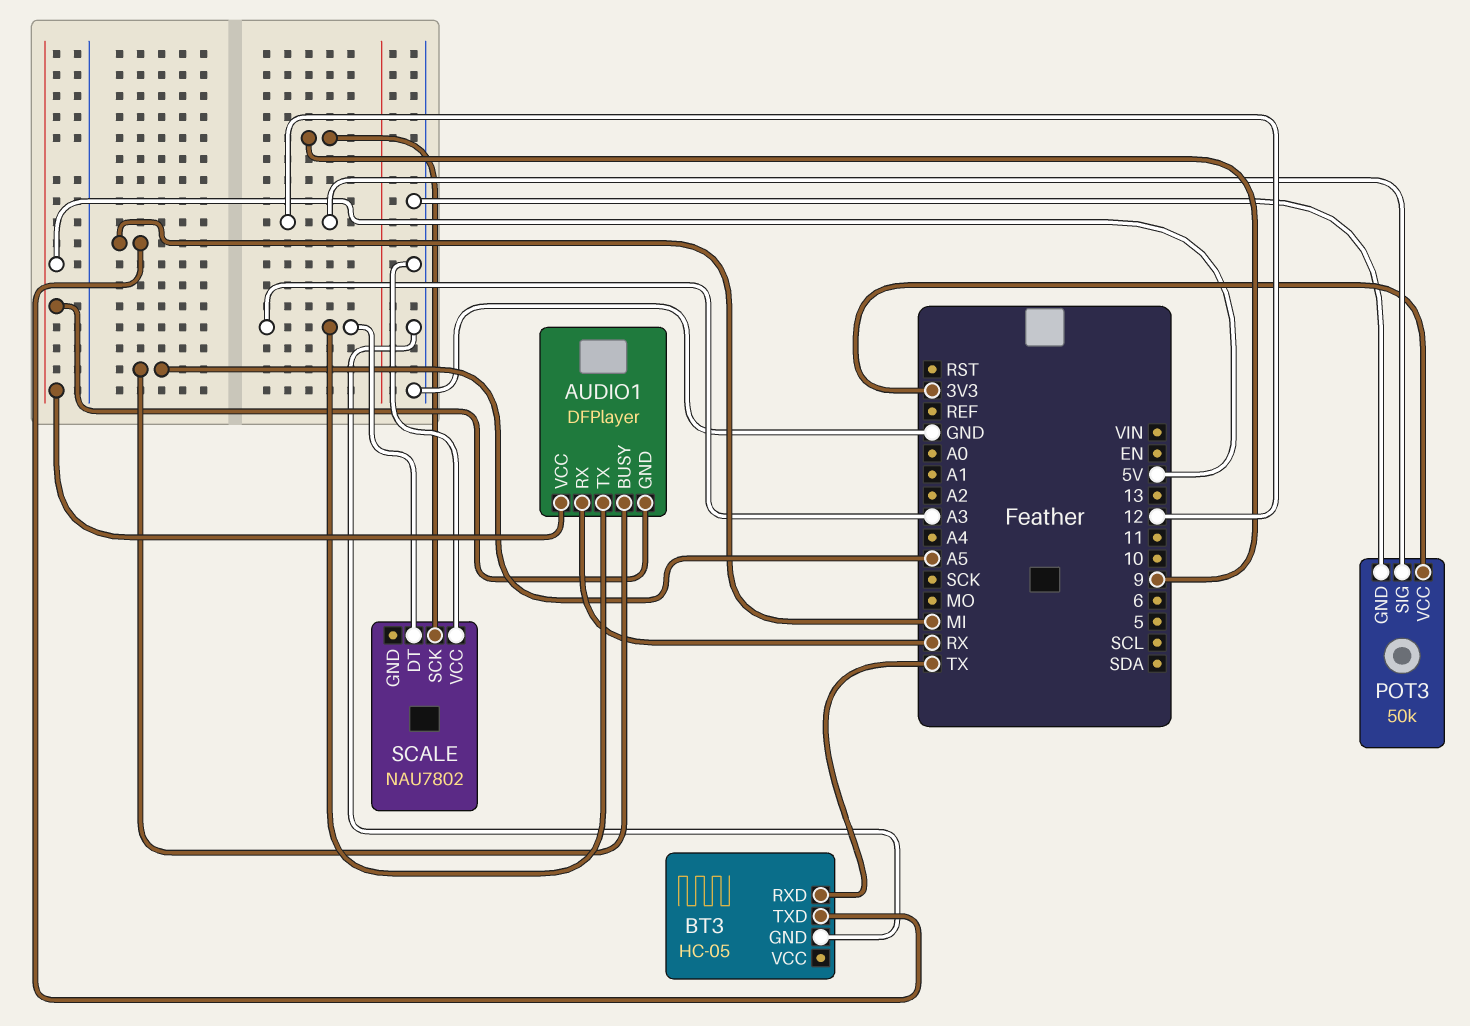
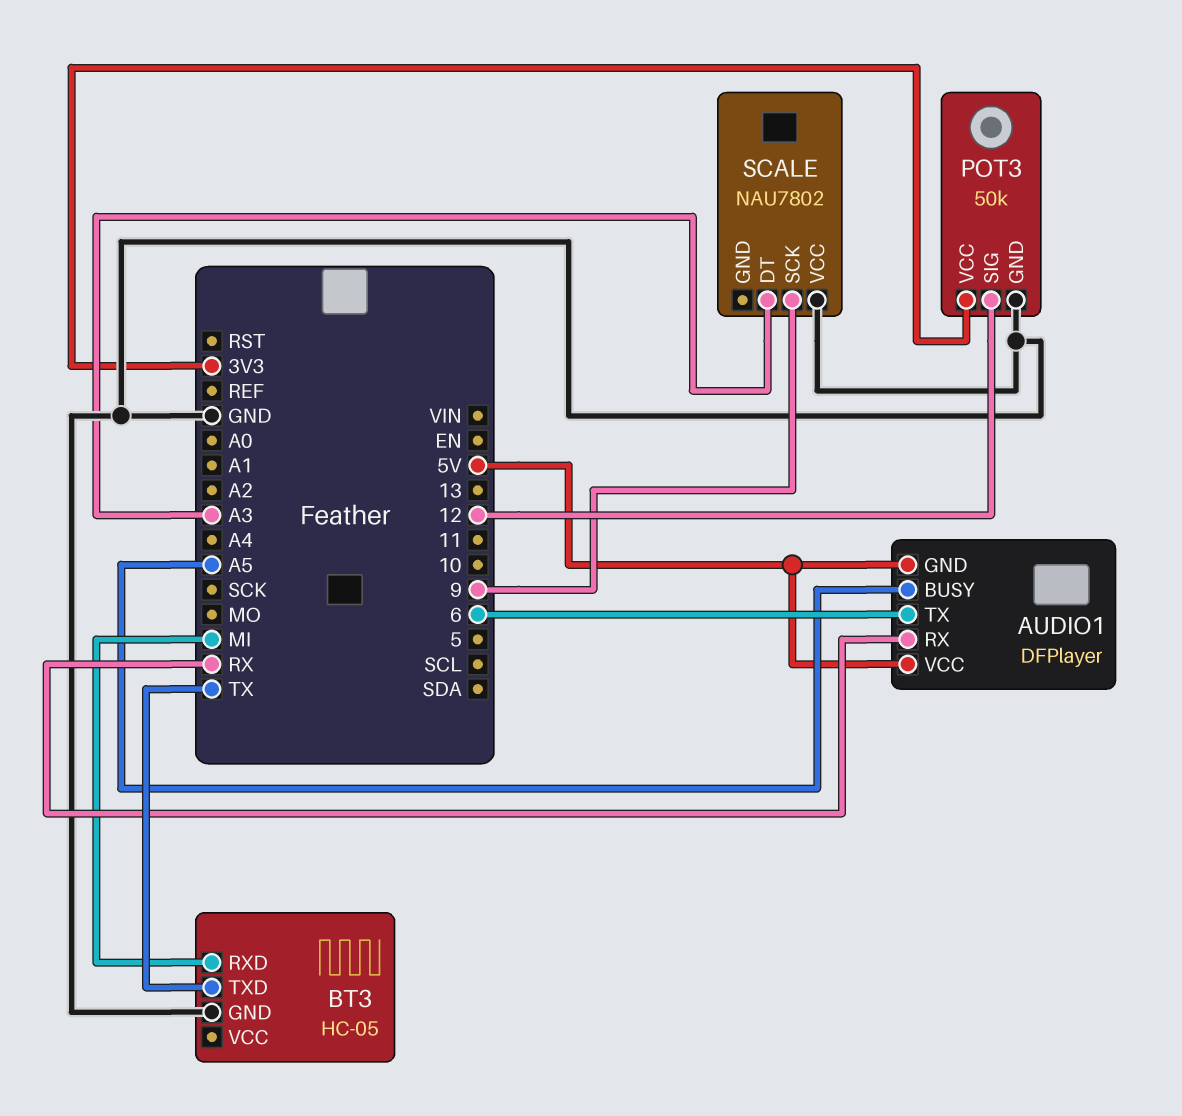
AUDIO1 pin TX: A3 -> 6
BT3 pin RXD: TX -> MI
BT3 pin TXD: MI -> TX

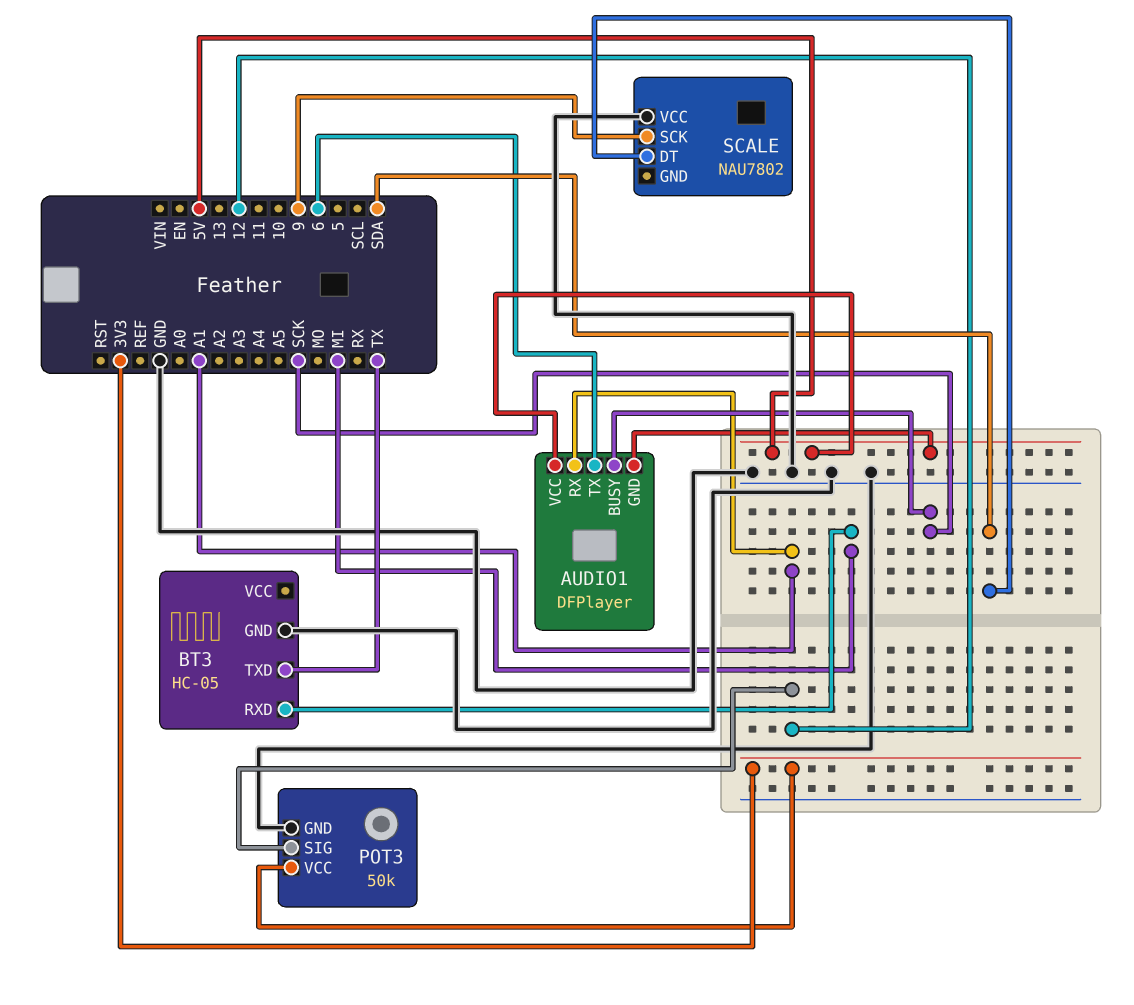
AUDIO1 pin BUSY: A5 -> SCK
AUDIO1 pin RX: RX -> A1
SCALE pin DT: A3 -> SDA

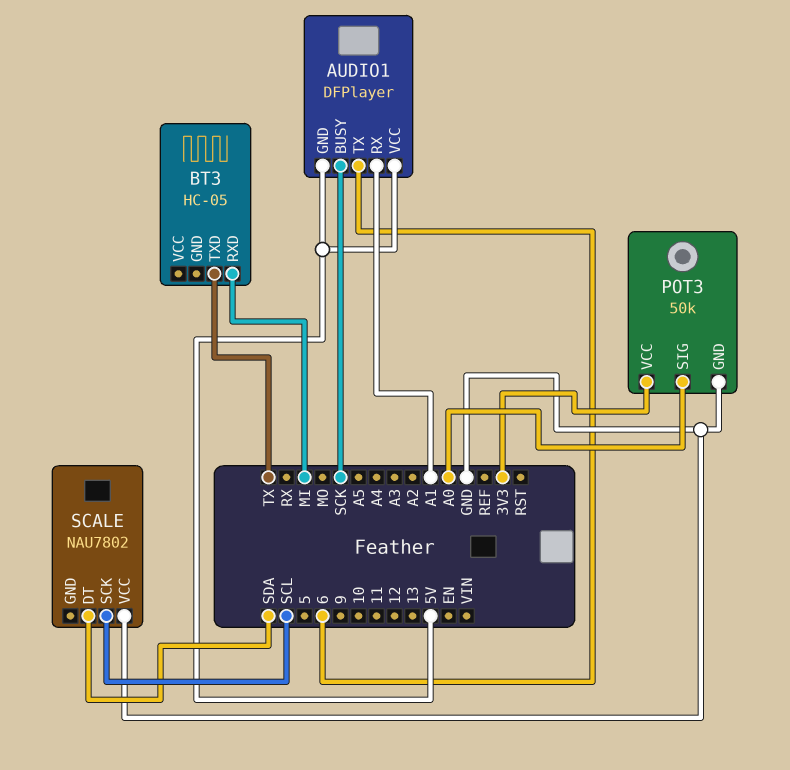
BT3 pin GND: GND -> none
POT3 pin SIG: 12 -> A0
SCALE pin SCK: 9 -> SCL

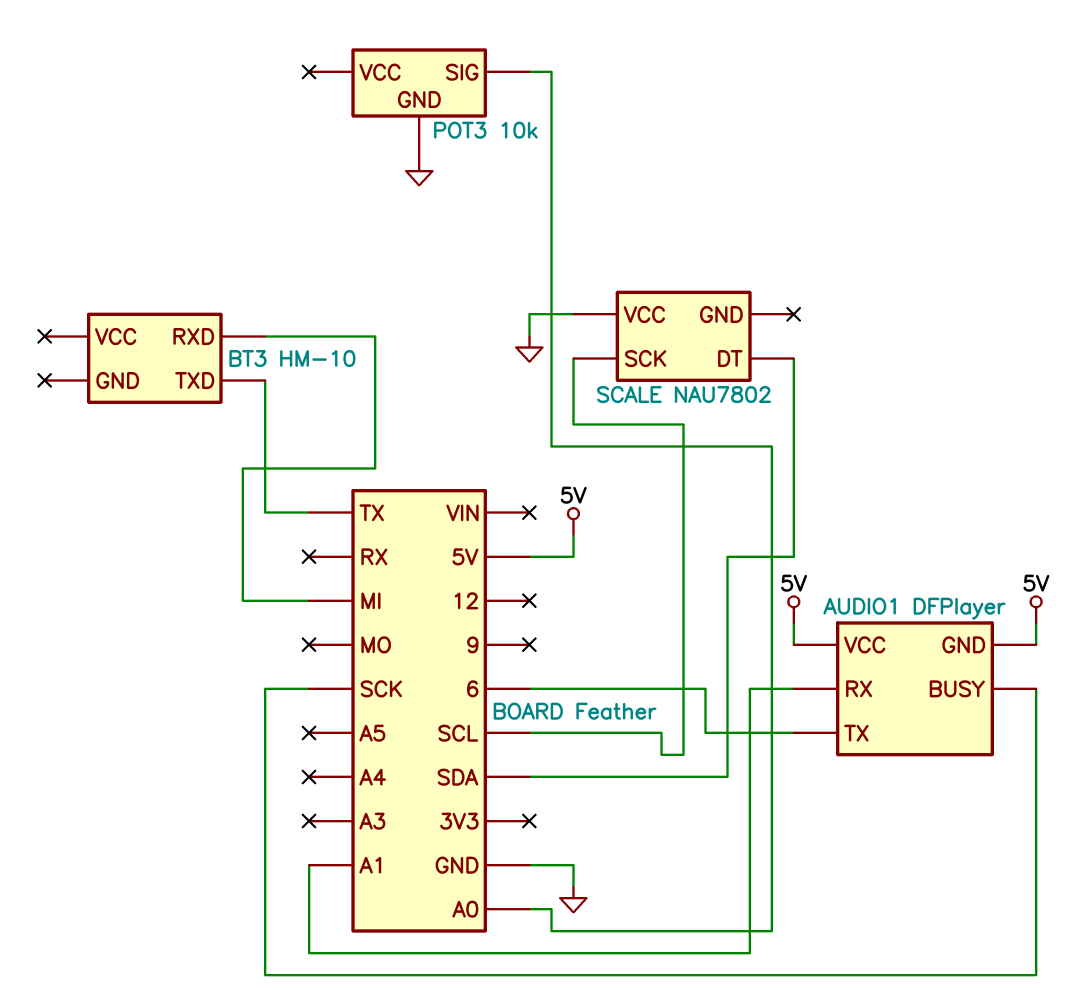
BT3: HC-05 -> HM-10
POT3: 50k -> 10k
POT3 pin VCC: 3V3 -> none

